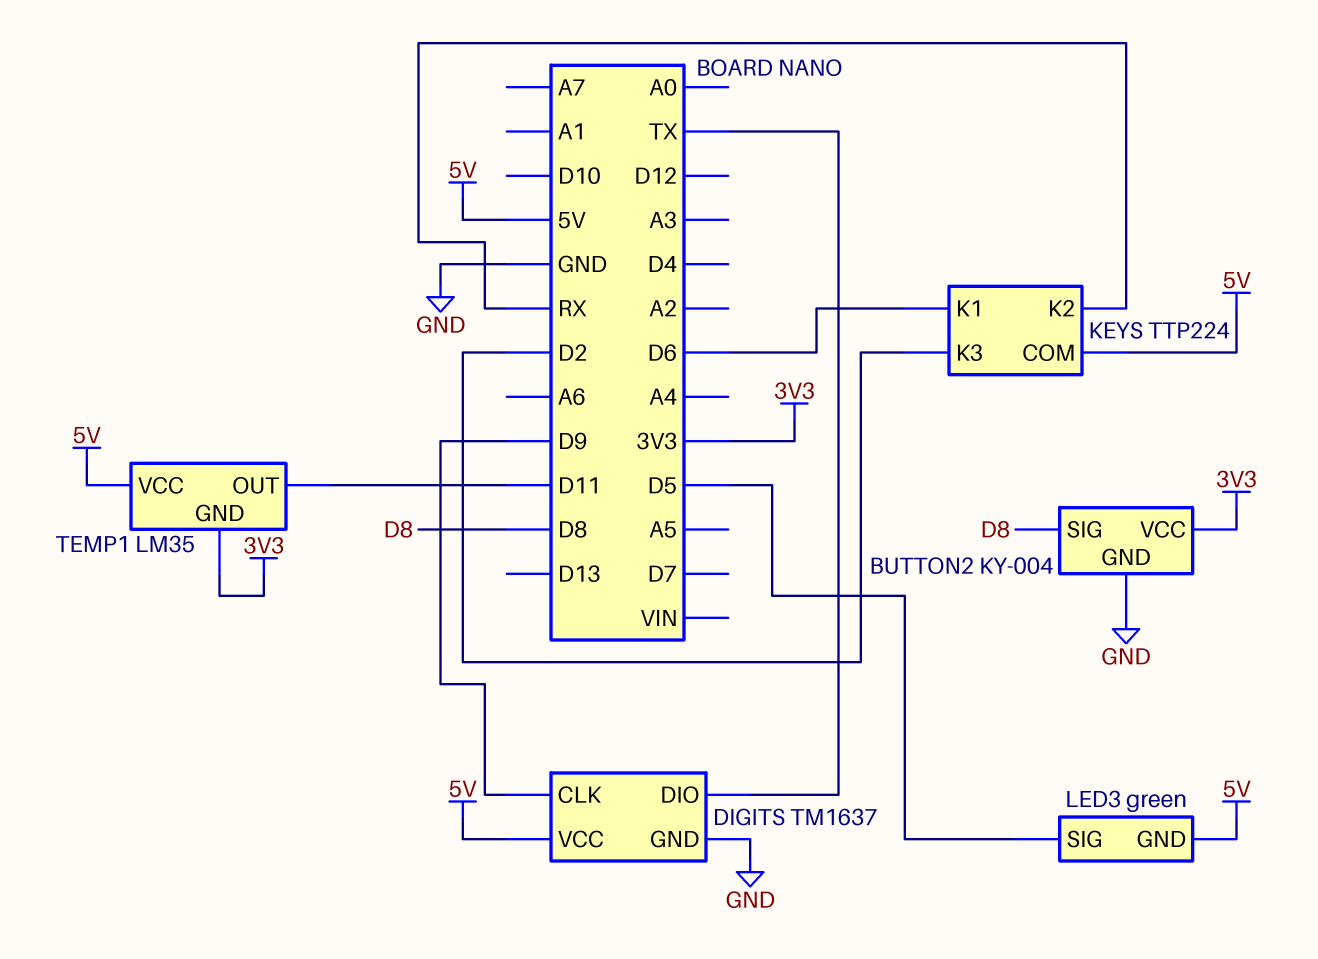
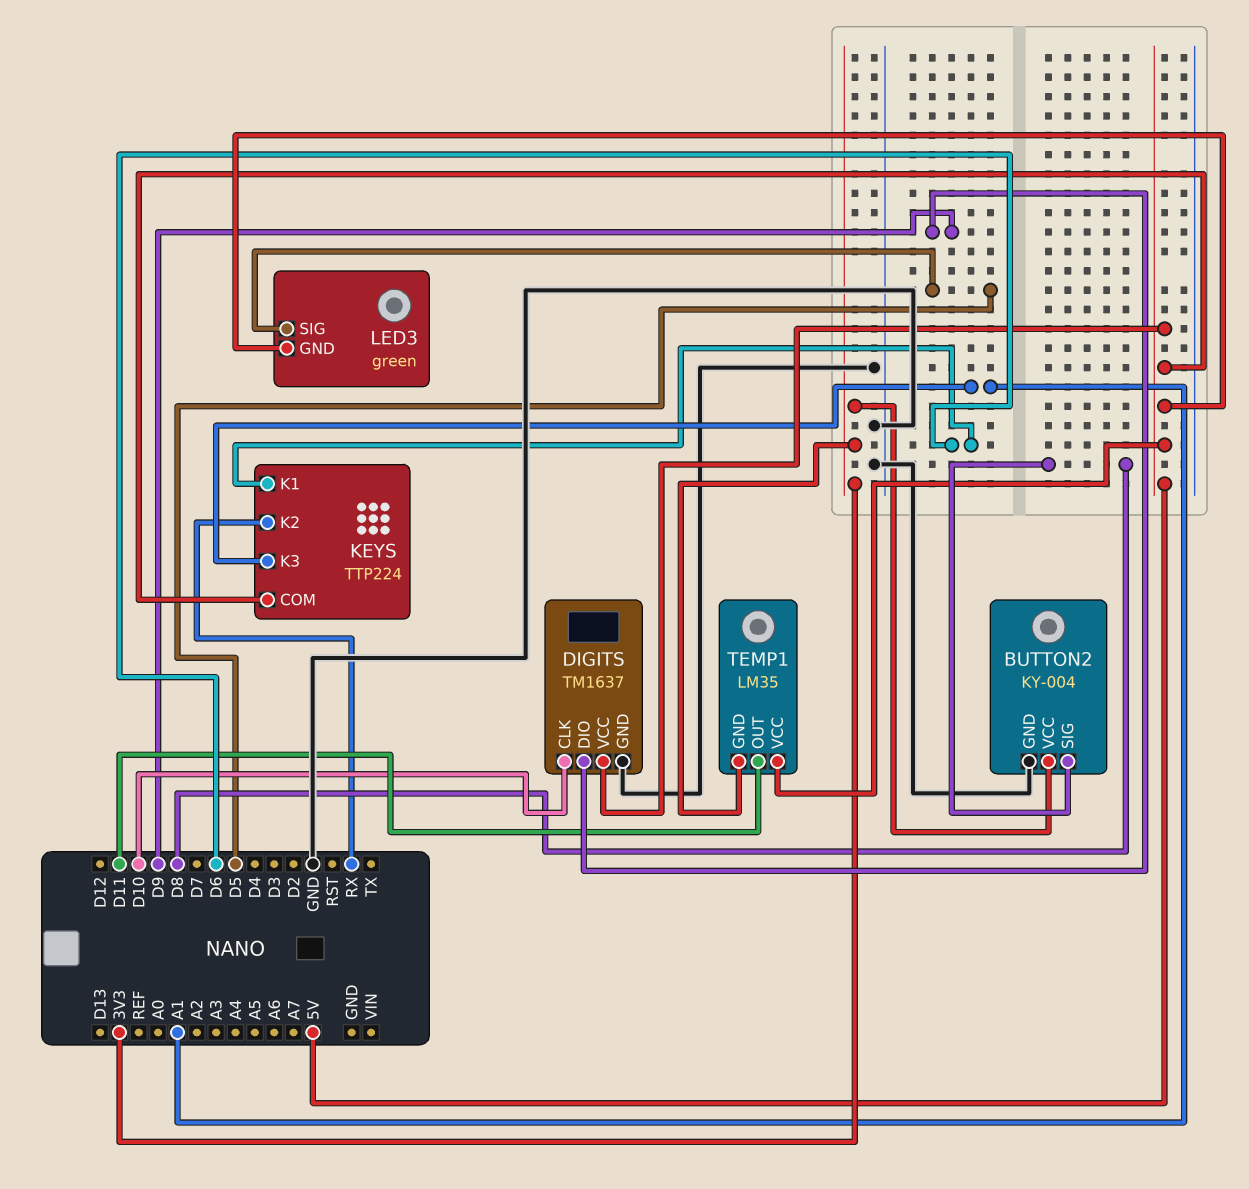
DIGITS pin CLK: D9 -> D10
DIGITS pin DIO: TX -> D9
KEYS pin K3: D2 -> A1

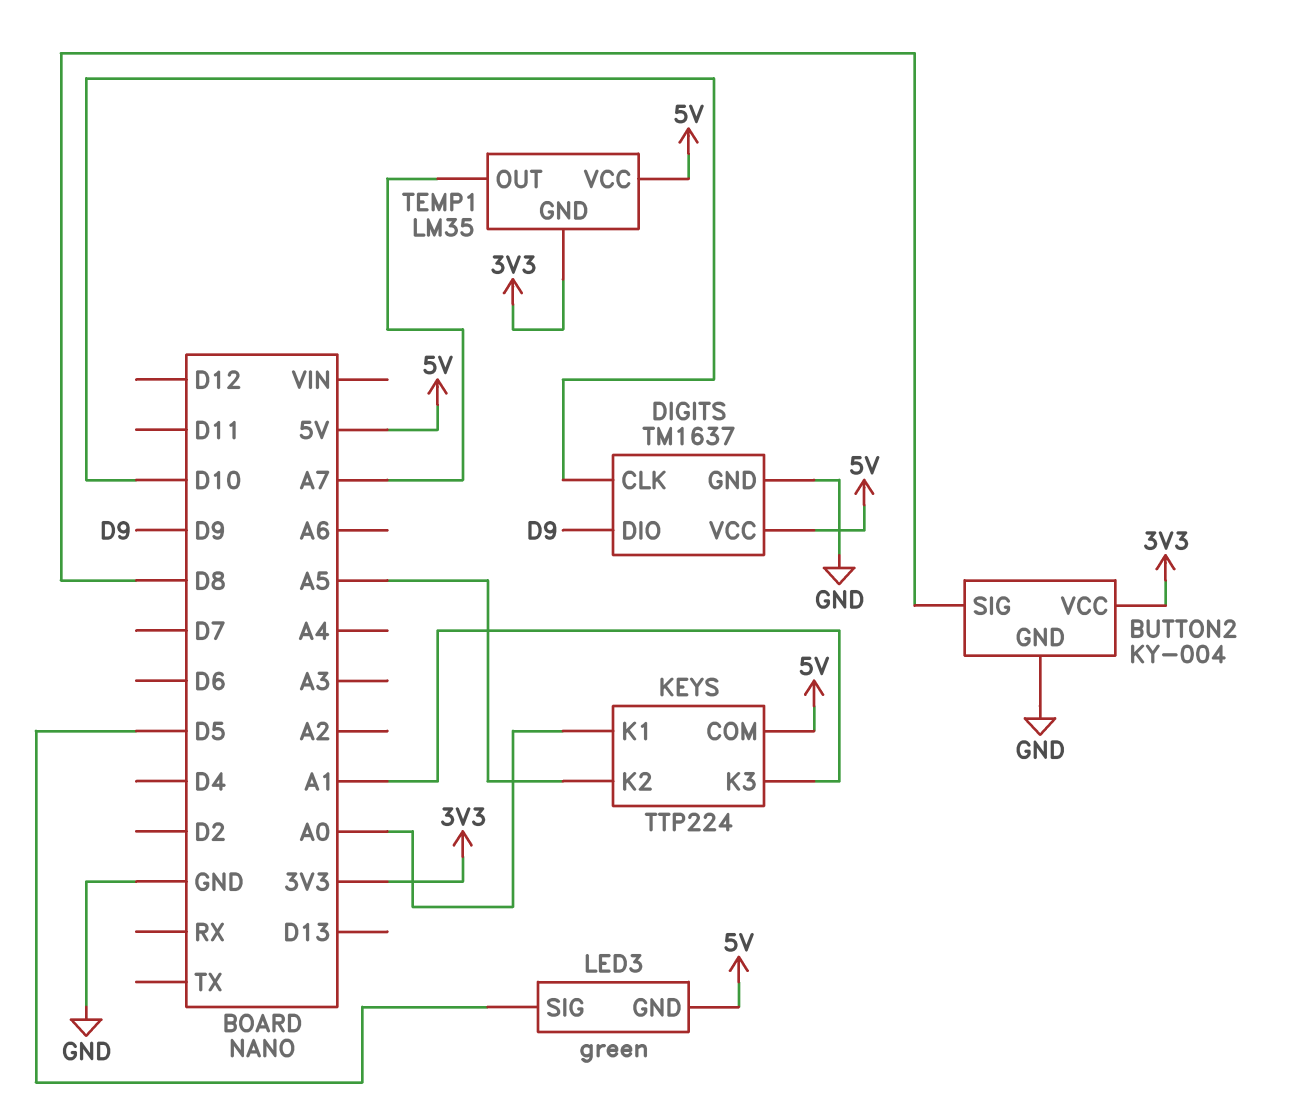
KEYS pin K1: D6 -> A0
KEYS pin K2: RX -> A5
TEMP1 pin OUT: D11 -> A7

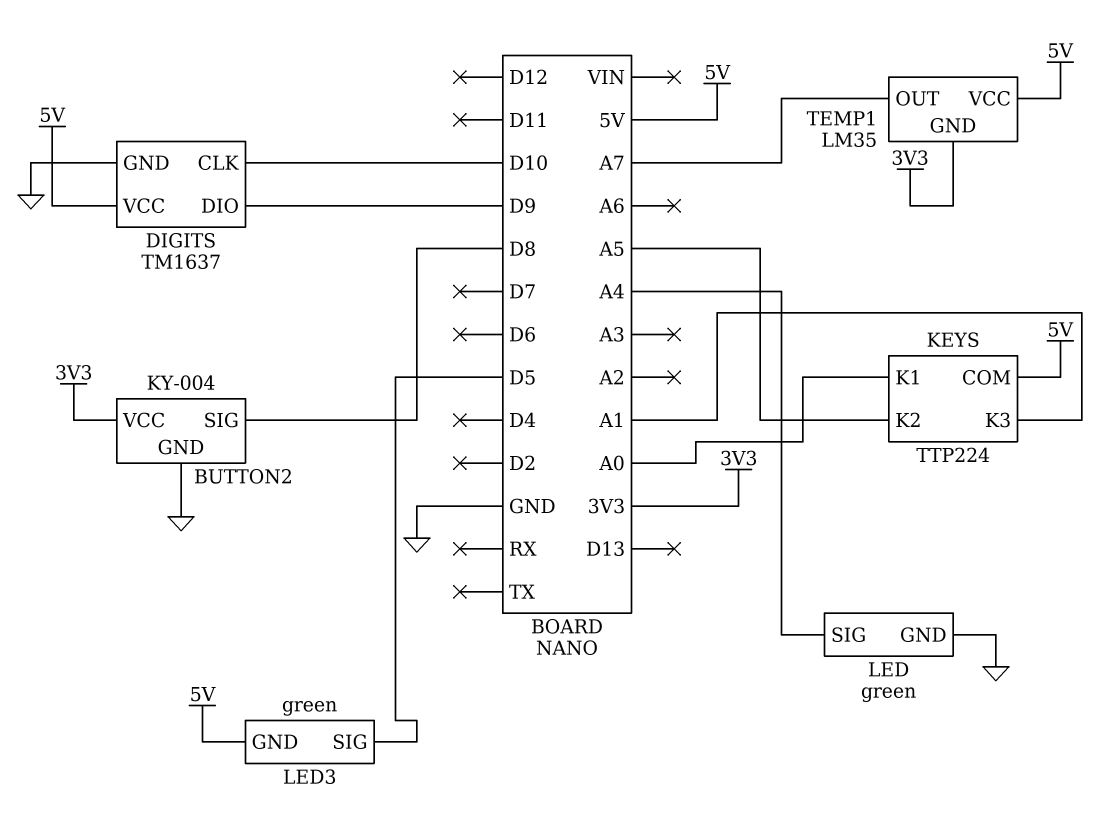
LED: none -> green
LED pin GND: none -> GND
LED pin SIG: none -> A4

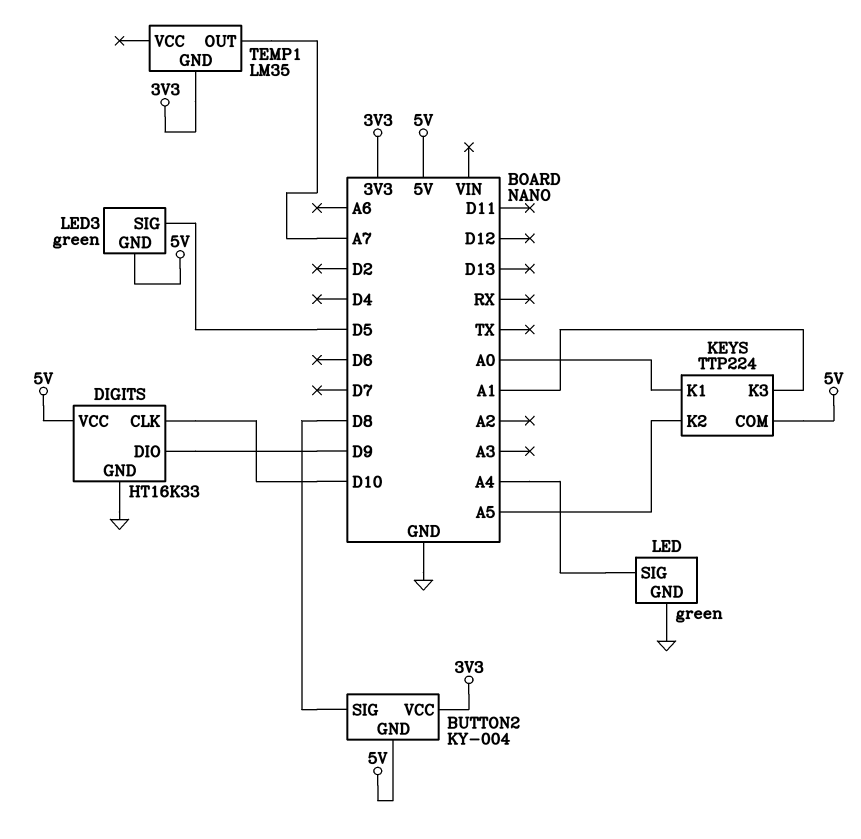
BUTTON2 pin GND: GND -> 5V
DIGITS: TM1637 -> HT16K33
TEMP1 pin VCC: 5V -> none

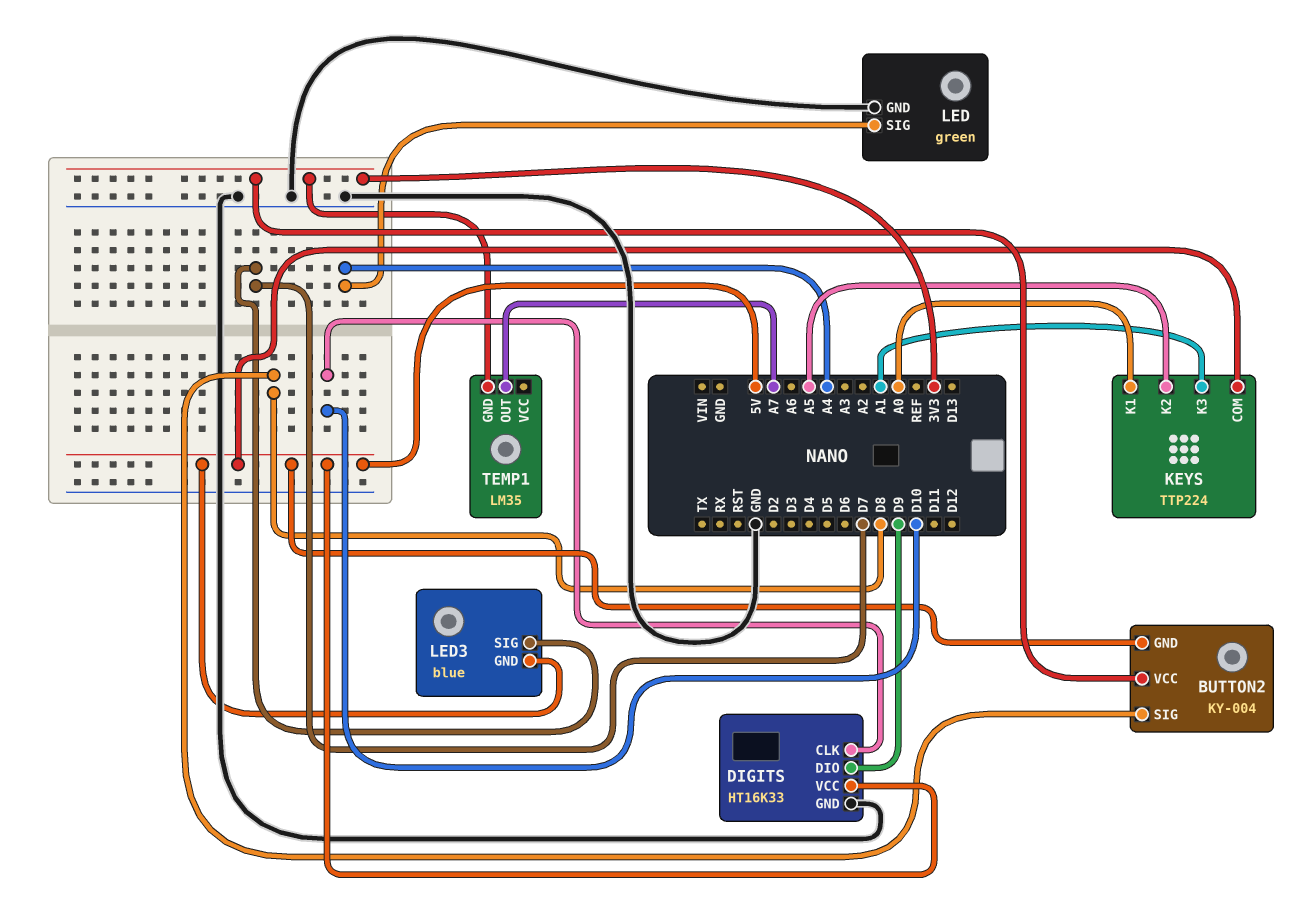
LED3: green -> blue
LED3 pin SIG: D5 -> D7

